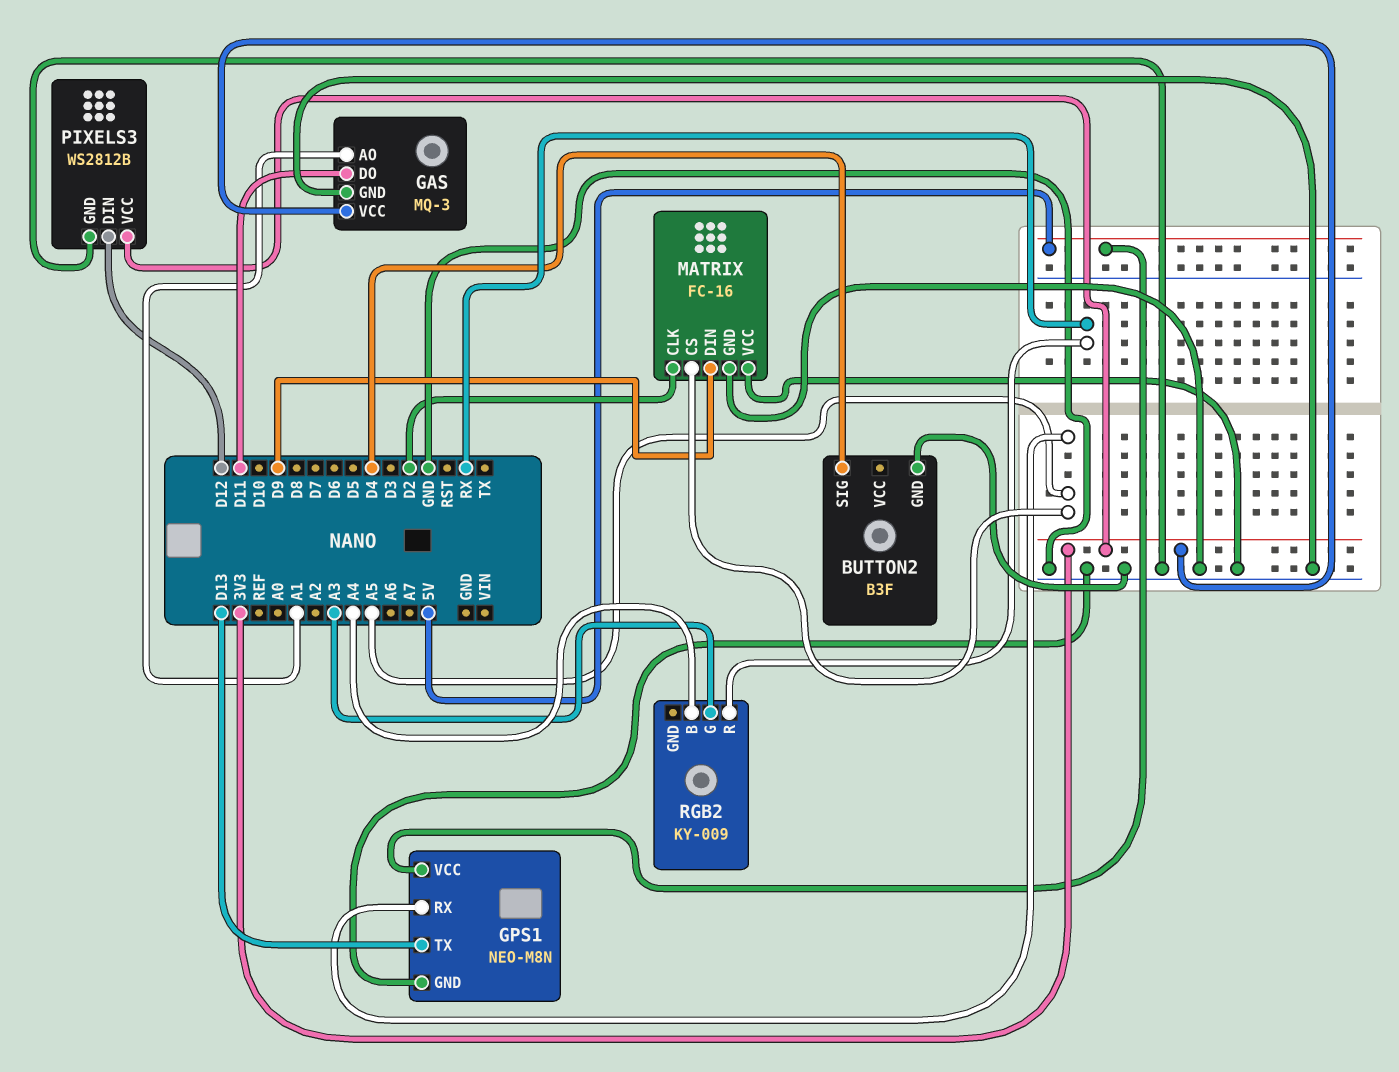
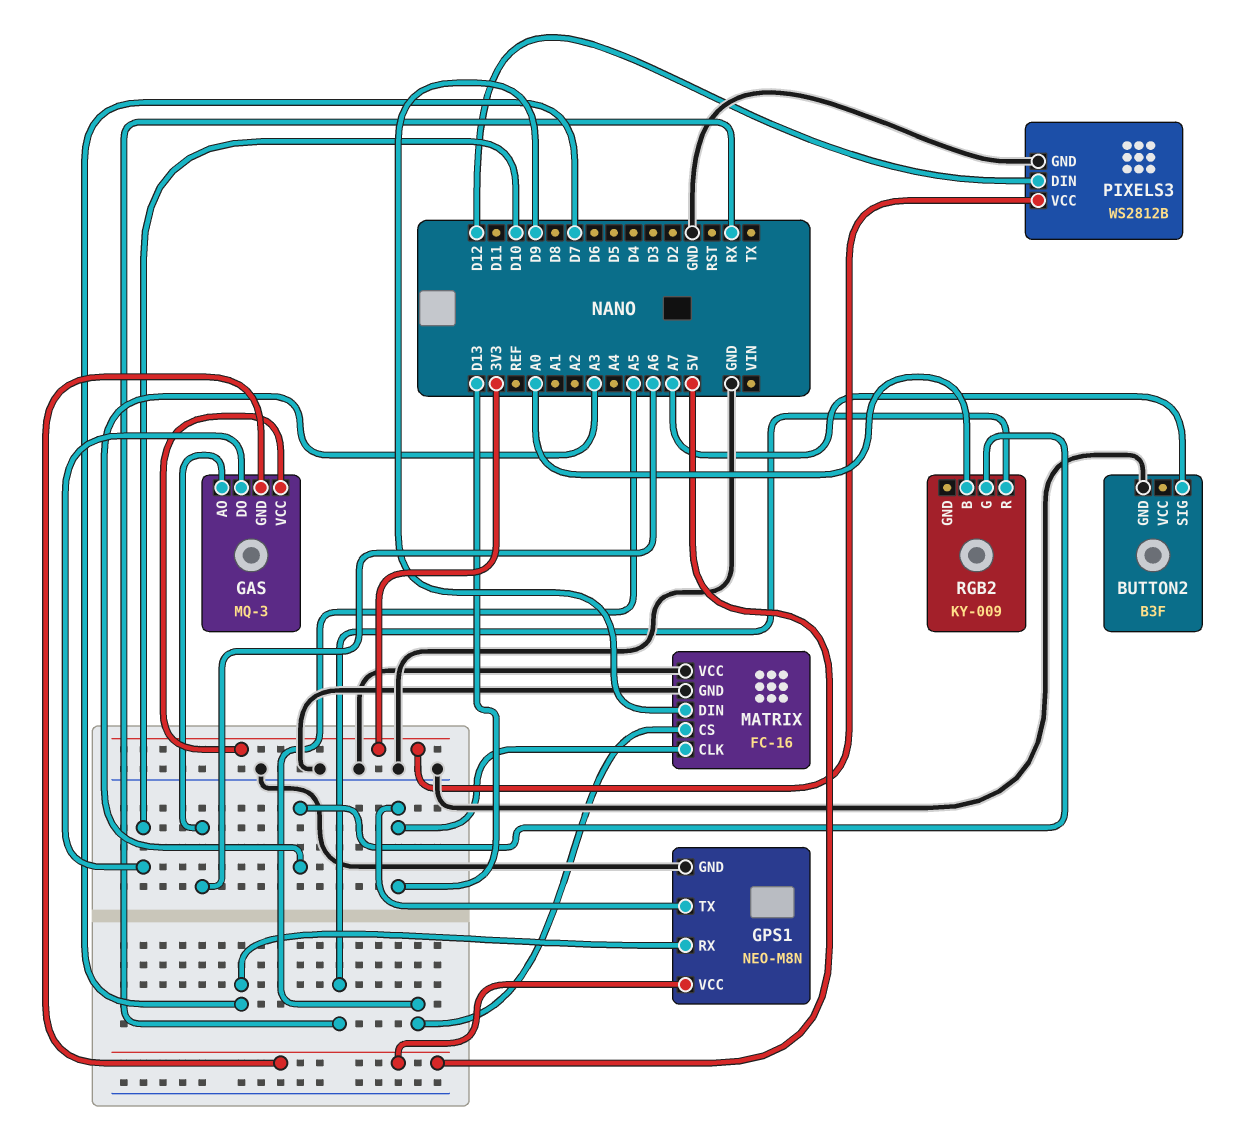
BUTTON2 pin SIG: D4 -> A7
GAS pin AO: A1 -> A6
GAS pin DO: D11 -> D10
GAS pin GND: GND -> 5V
GPS1 pin RX: A5 -> D7
MATRIX pin CLK: D2 -> D13
RGB2 pin B: A4 -> A0

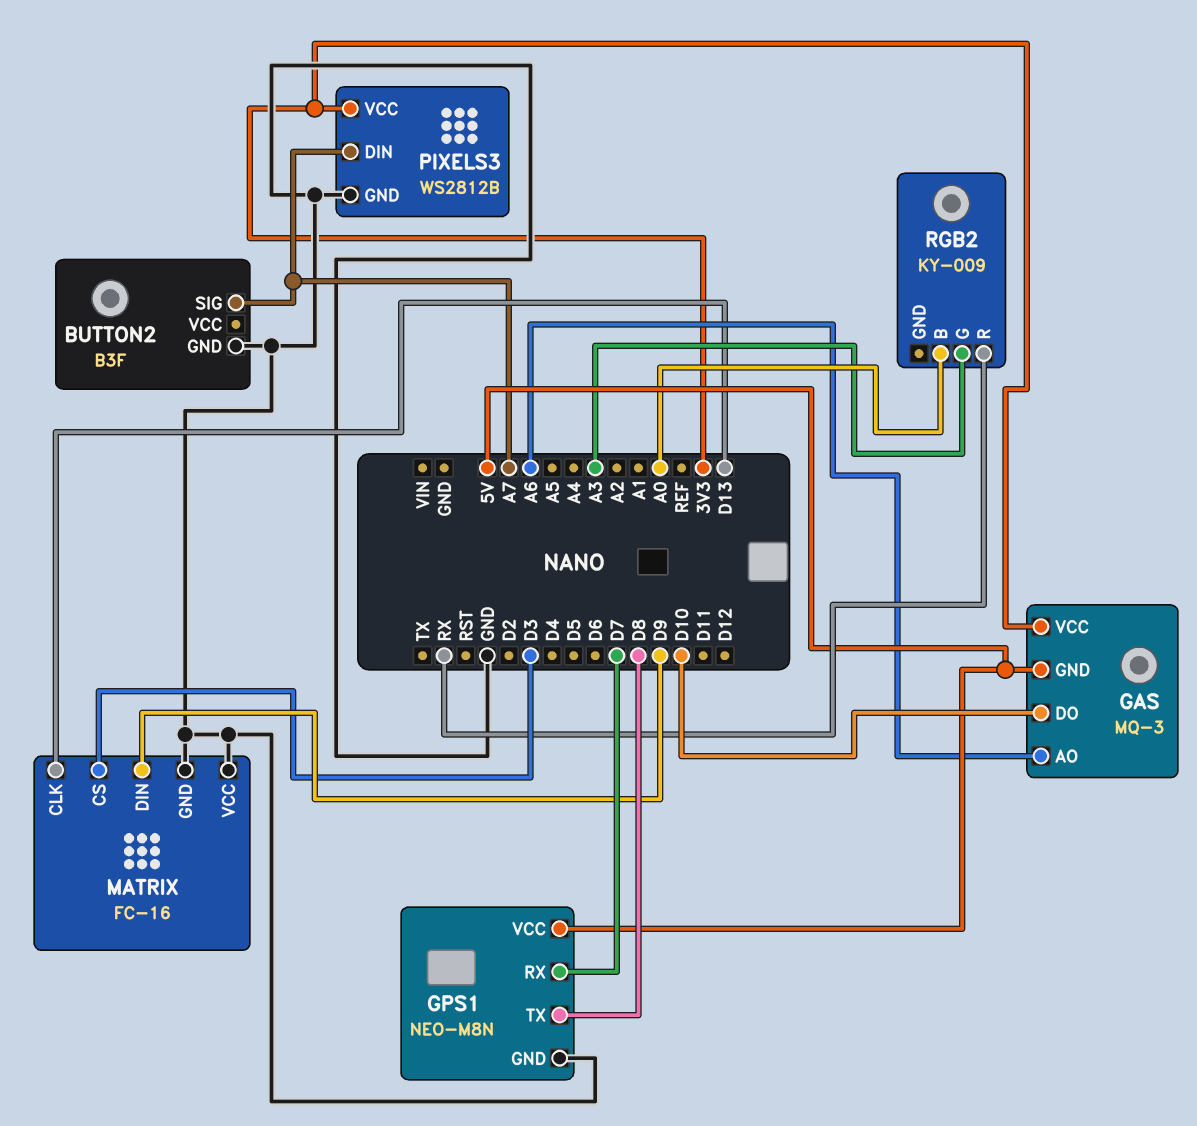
GPS1 pin TX: D13 -> D8
MATRIX pin CS: A5 -> D3
PIXELS3 pin DIN: D12 -> A7

